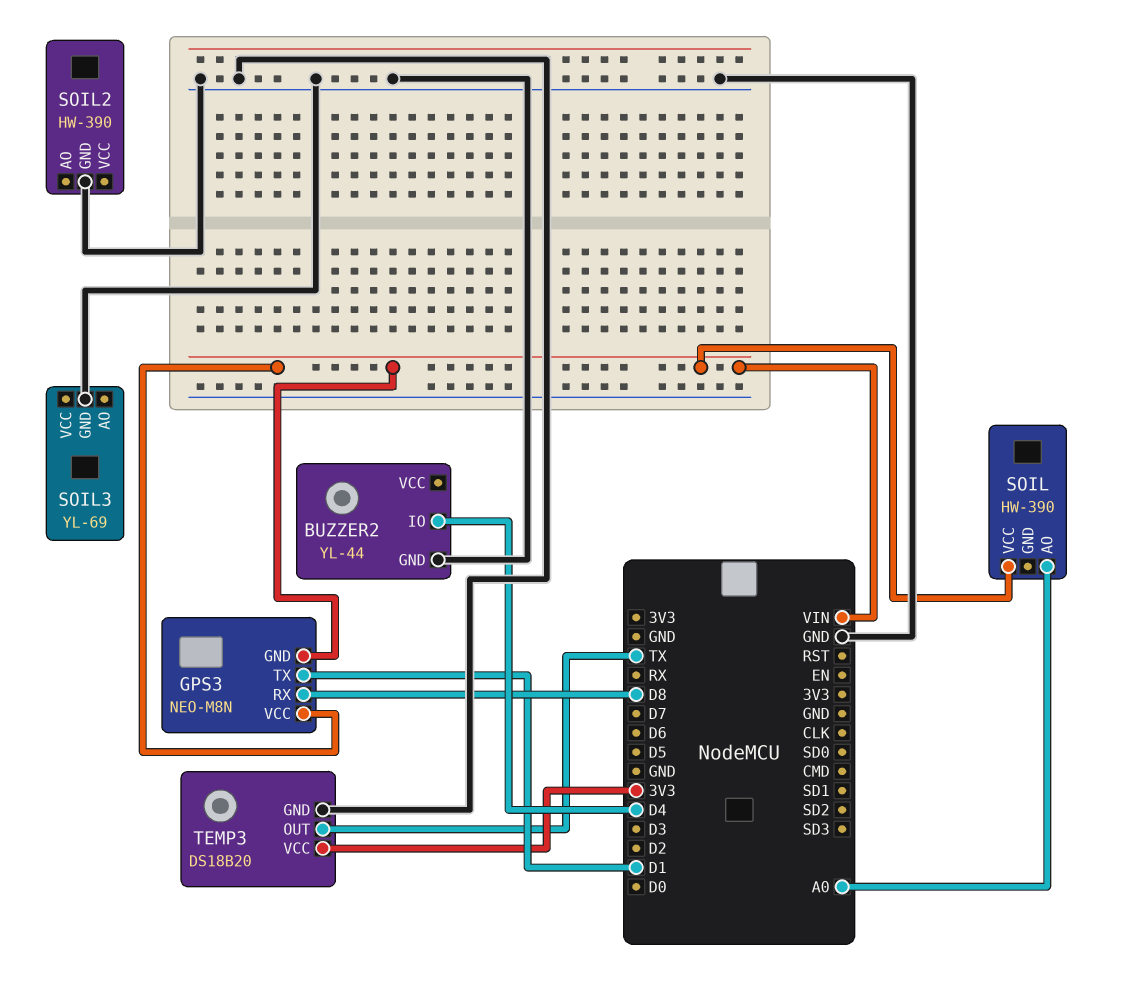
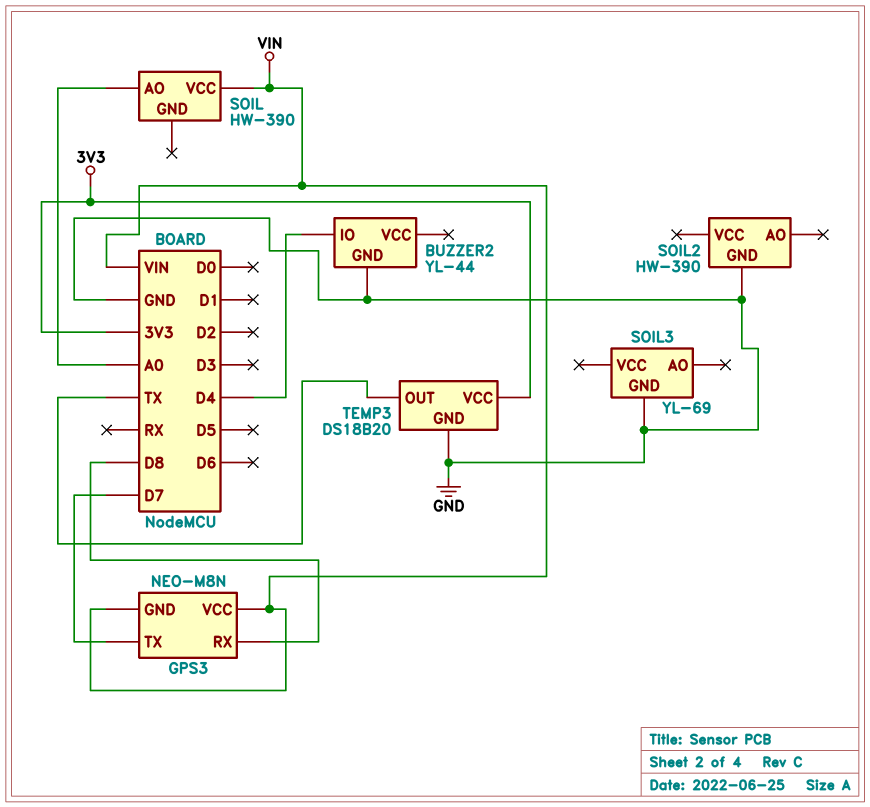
GPS3 pin TX: D1 -> D7

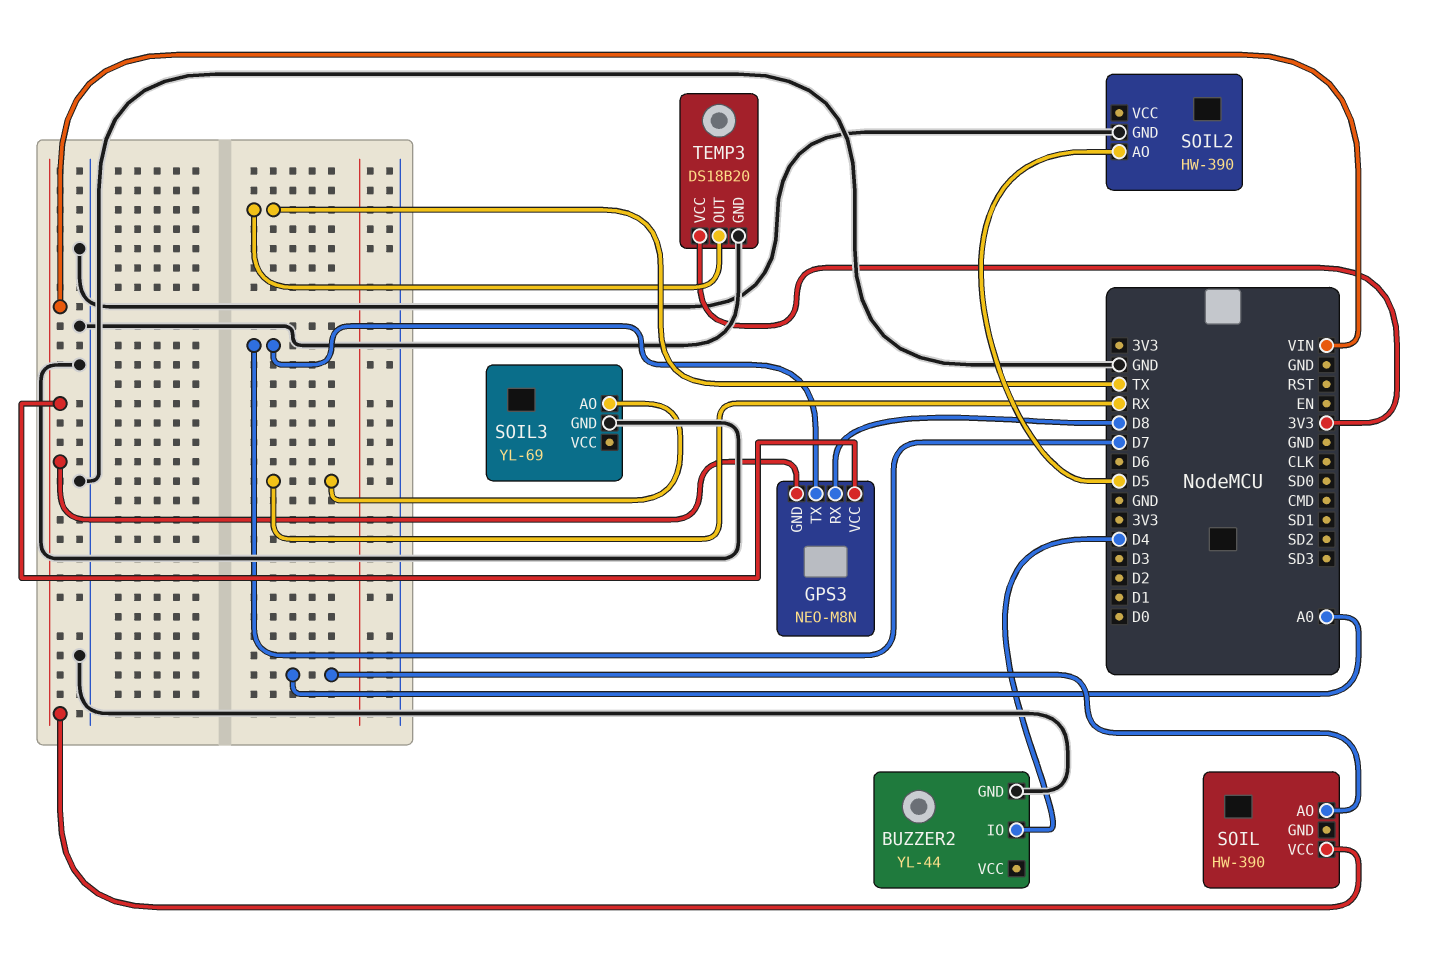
SOIL2 pin AO: none -> D5
SOIL3 pin AO: none -> RX

